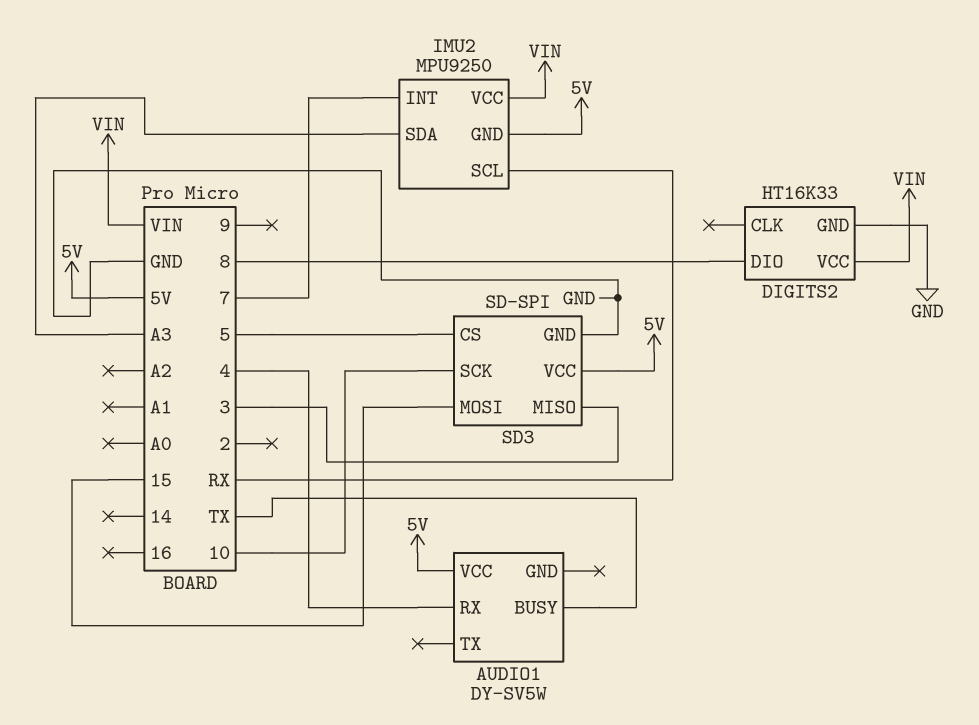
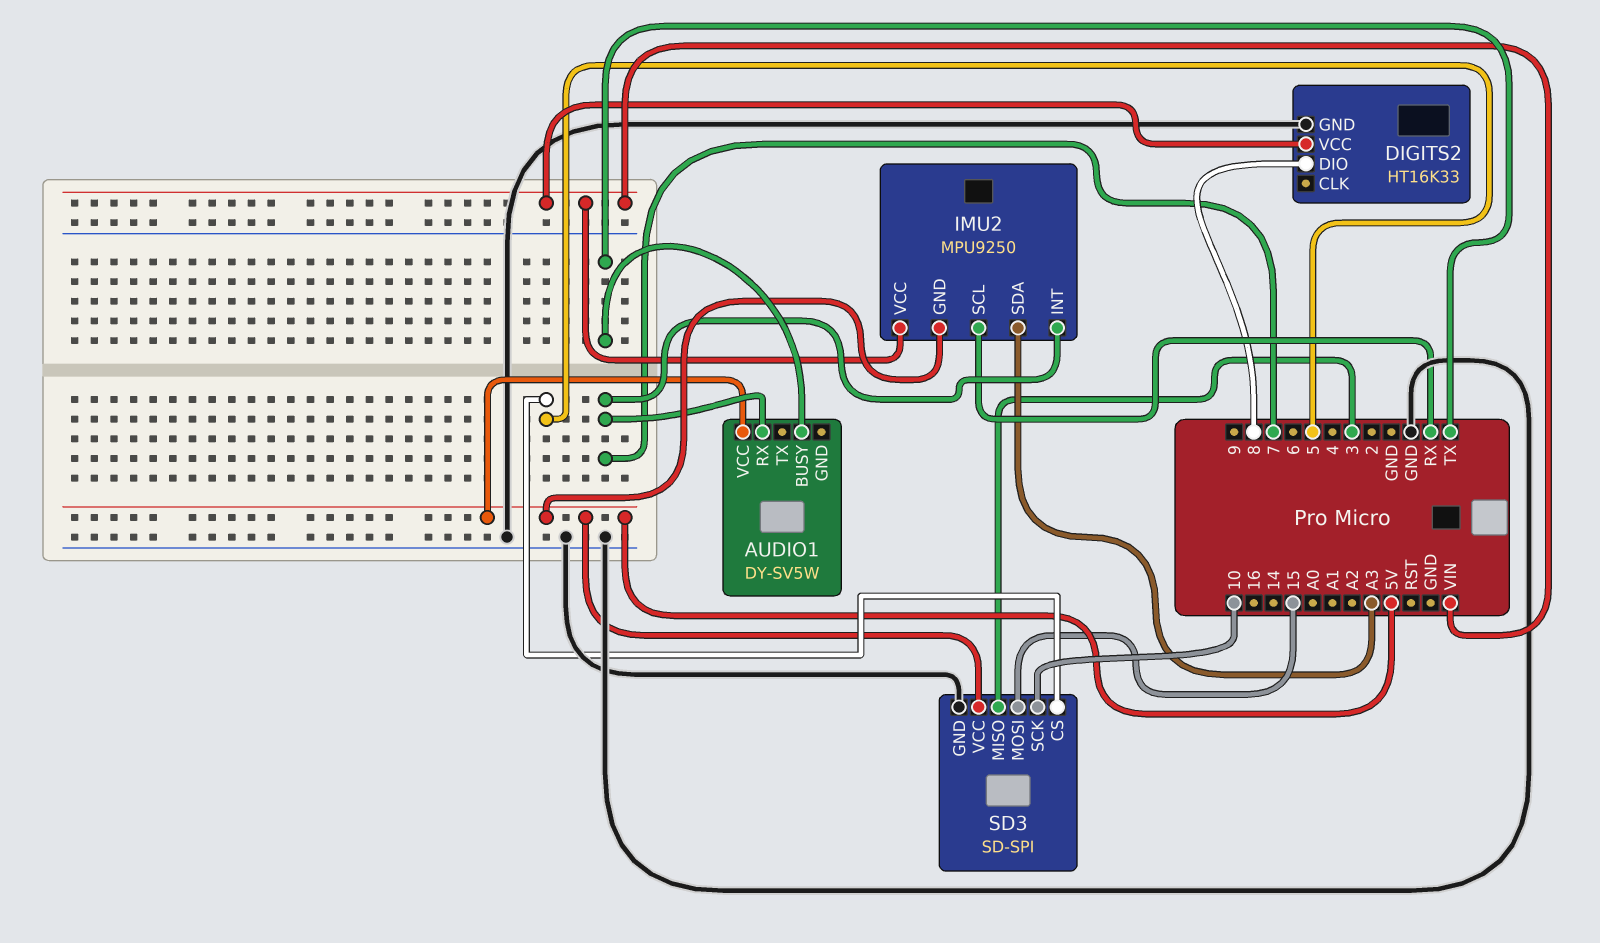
AUDIO1 pin RX: 4 -> 7

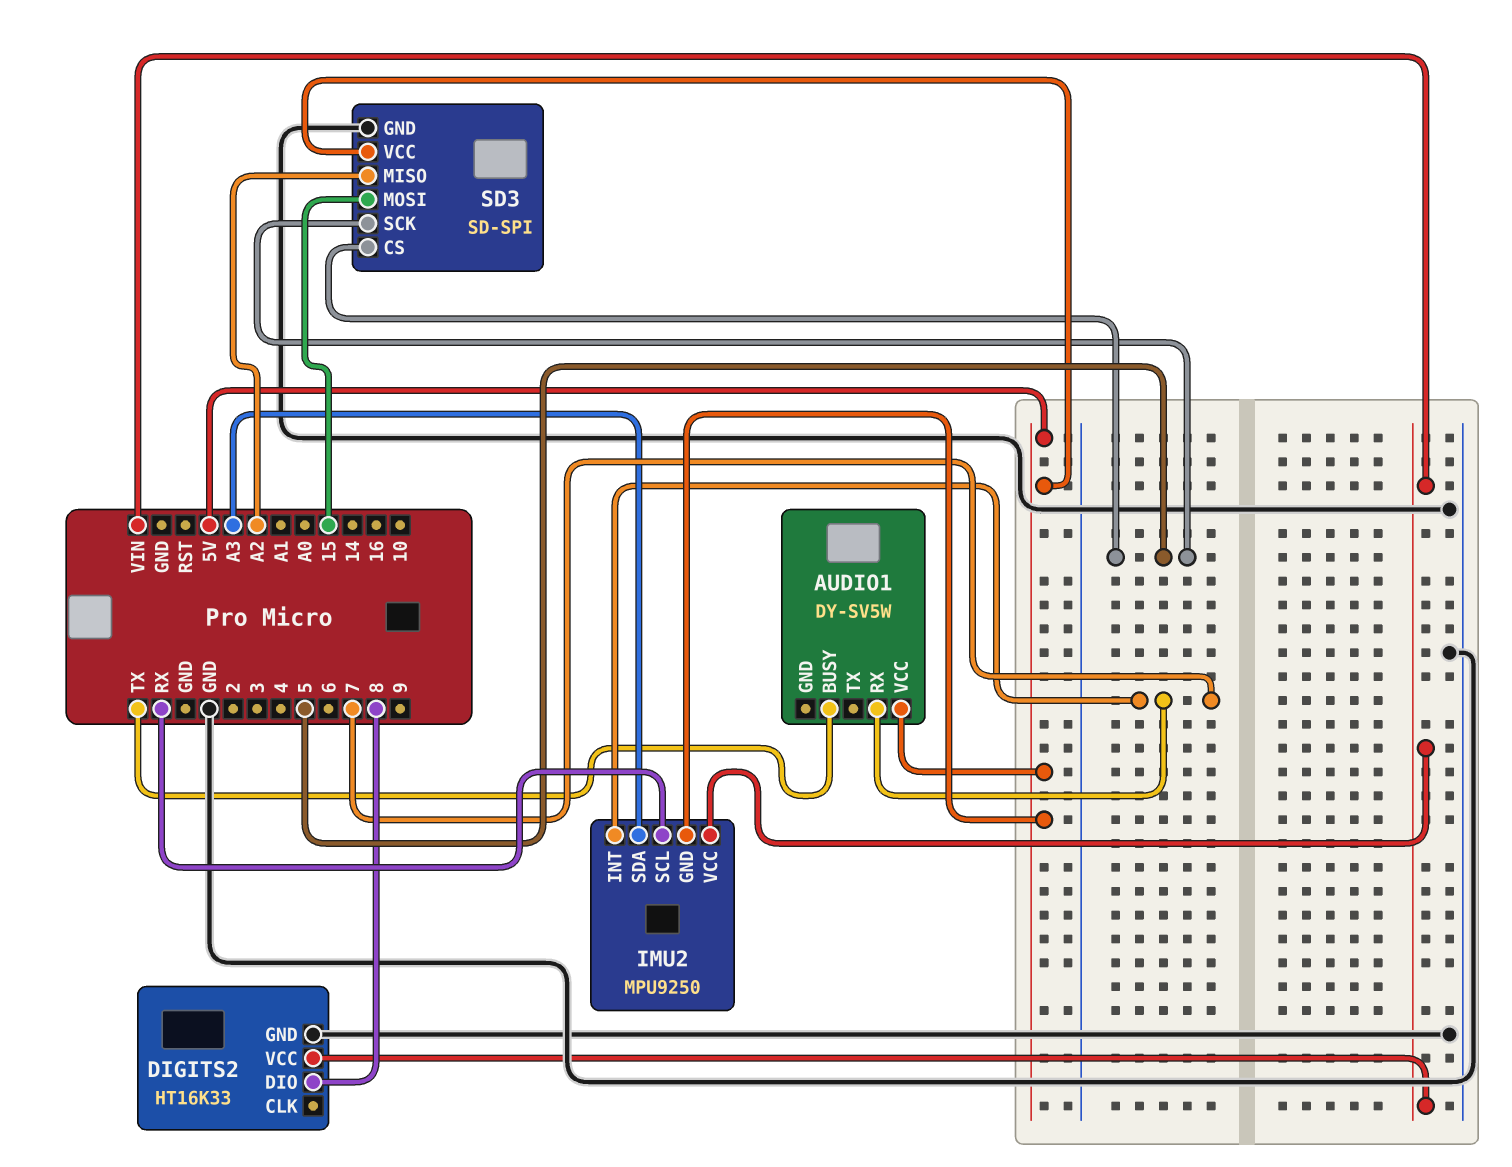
SD3 pin MISO: 3 -> A2
SD3 pin SCK: 10 -> 5

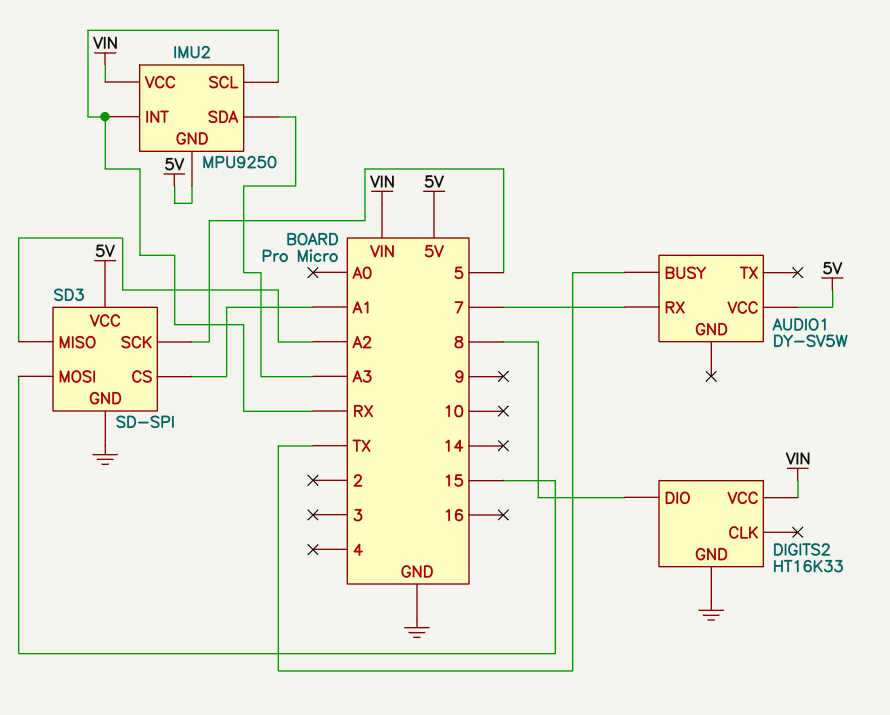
IMU2 pin INT: 7 -> RX
SD3 pin CS: 5 -> A1

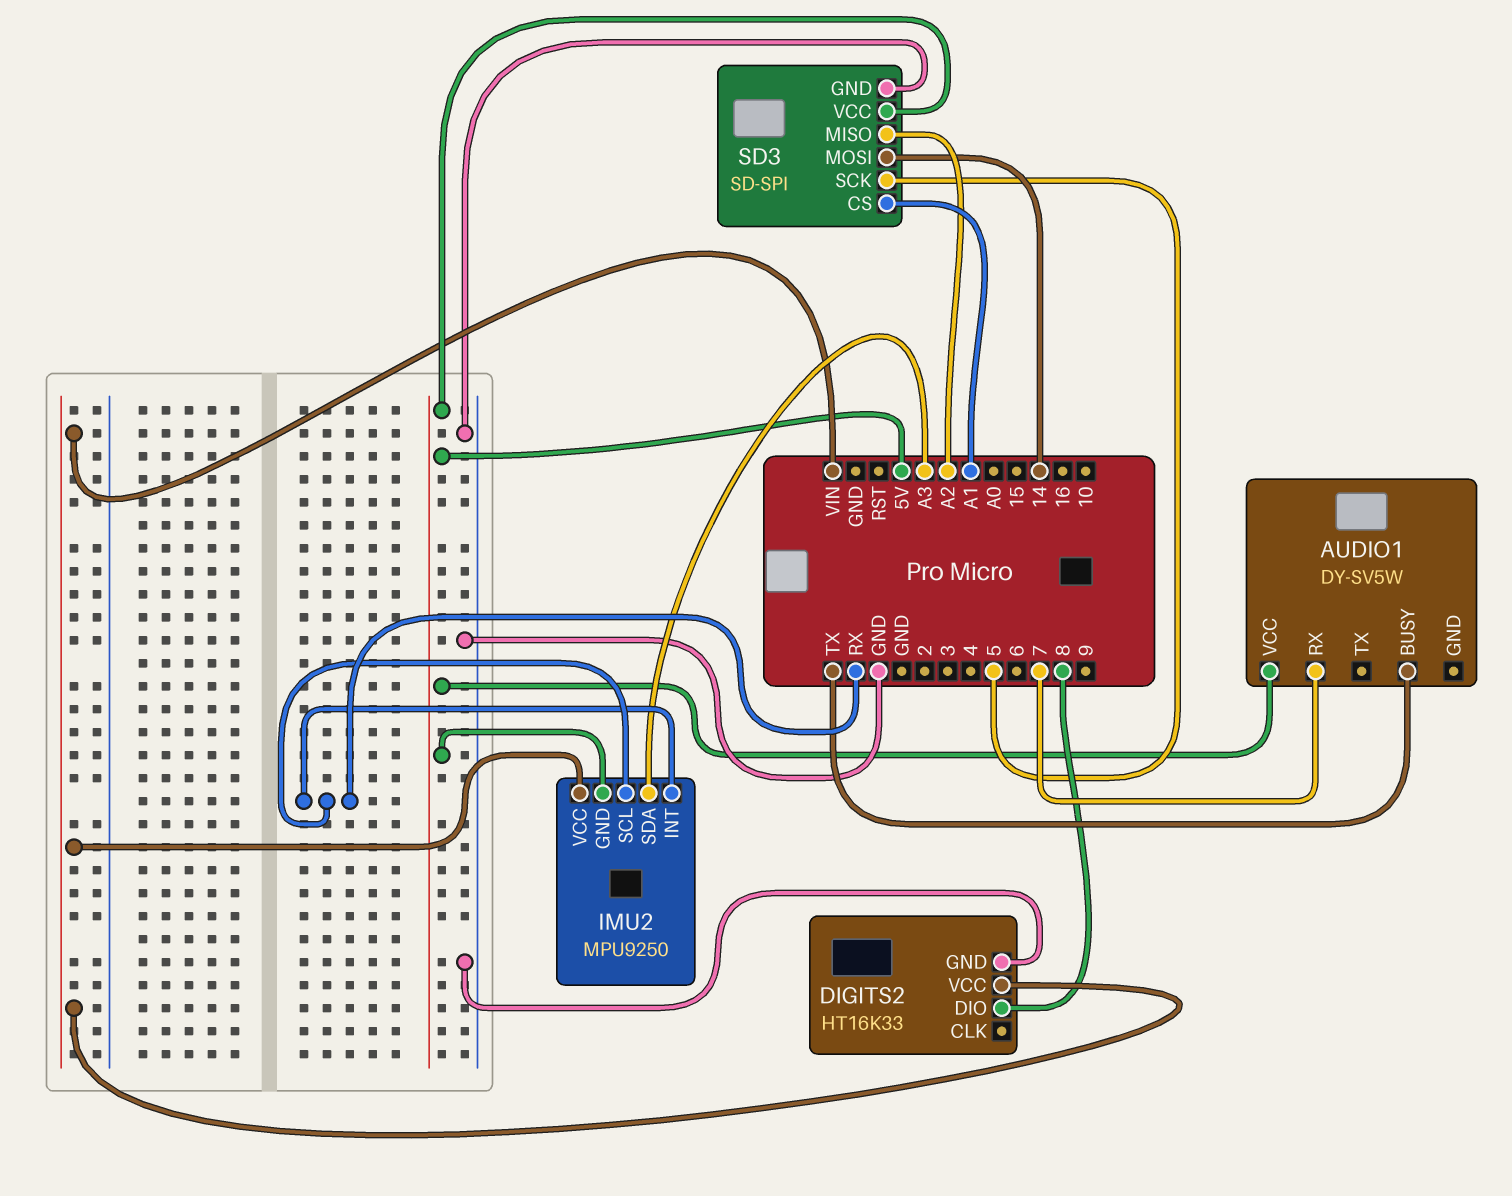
SD3 pin MOSI: 15 -> 14

